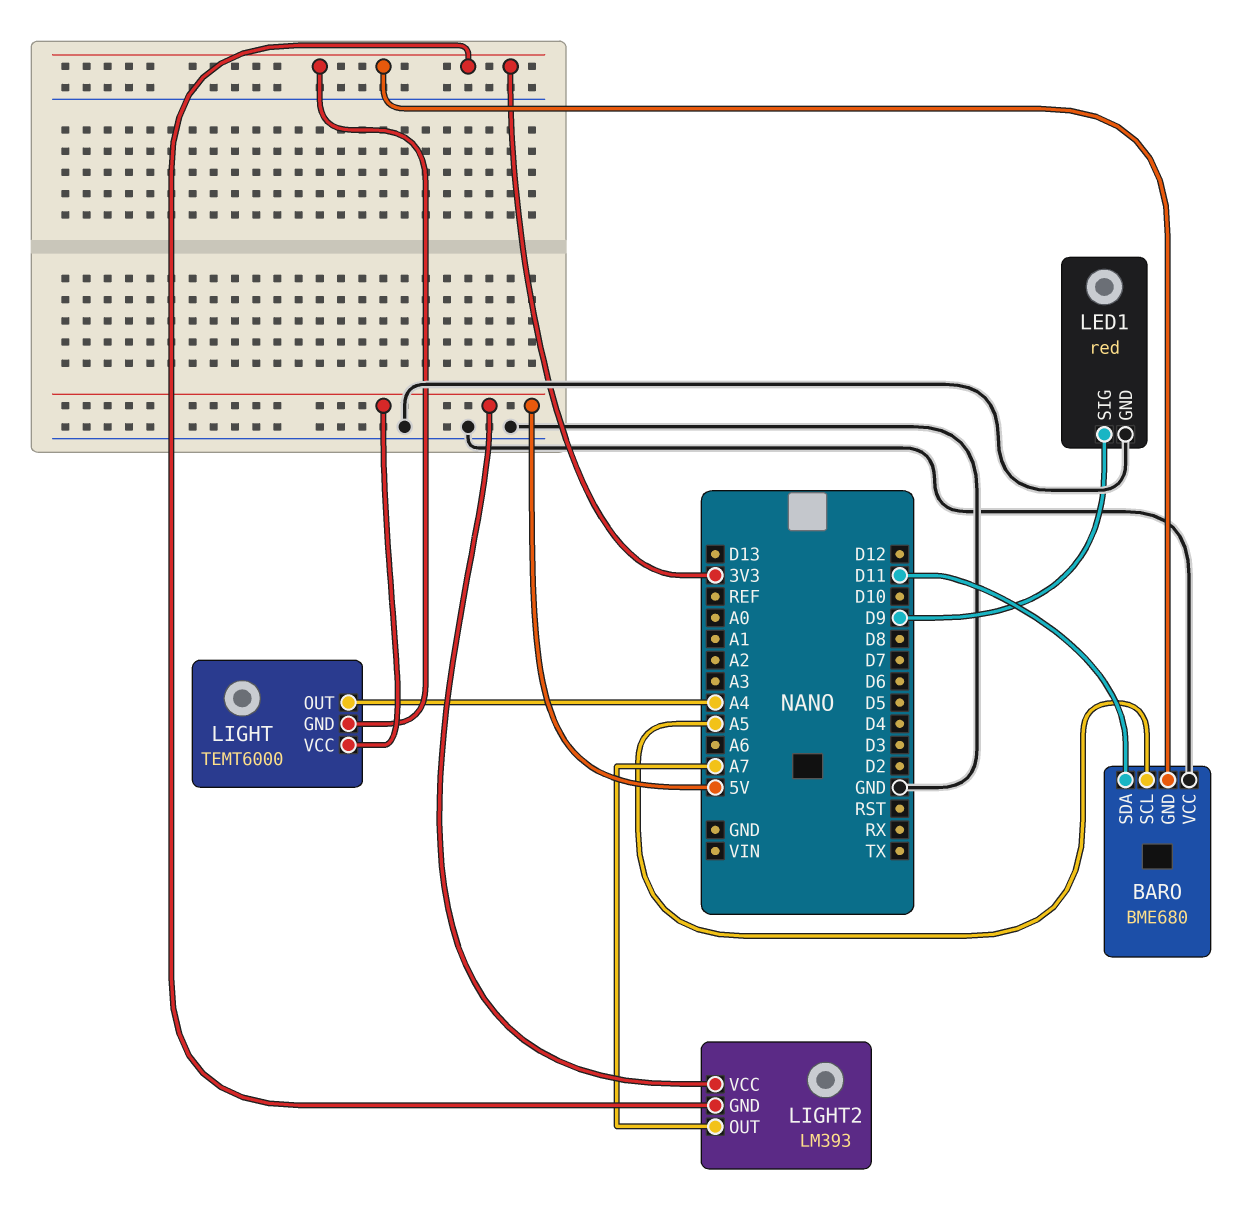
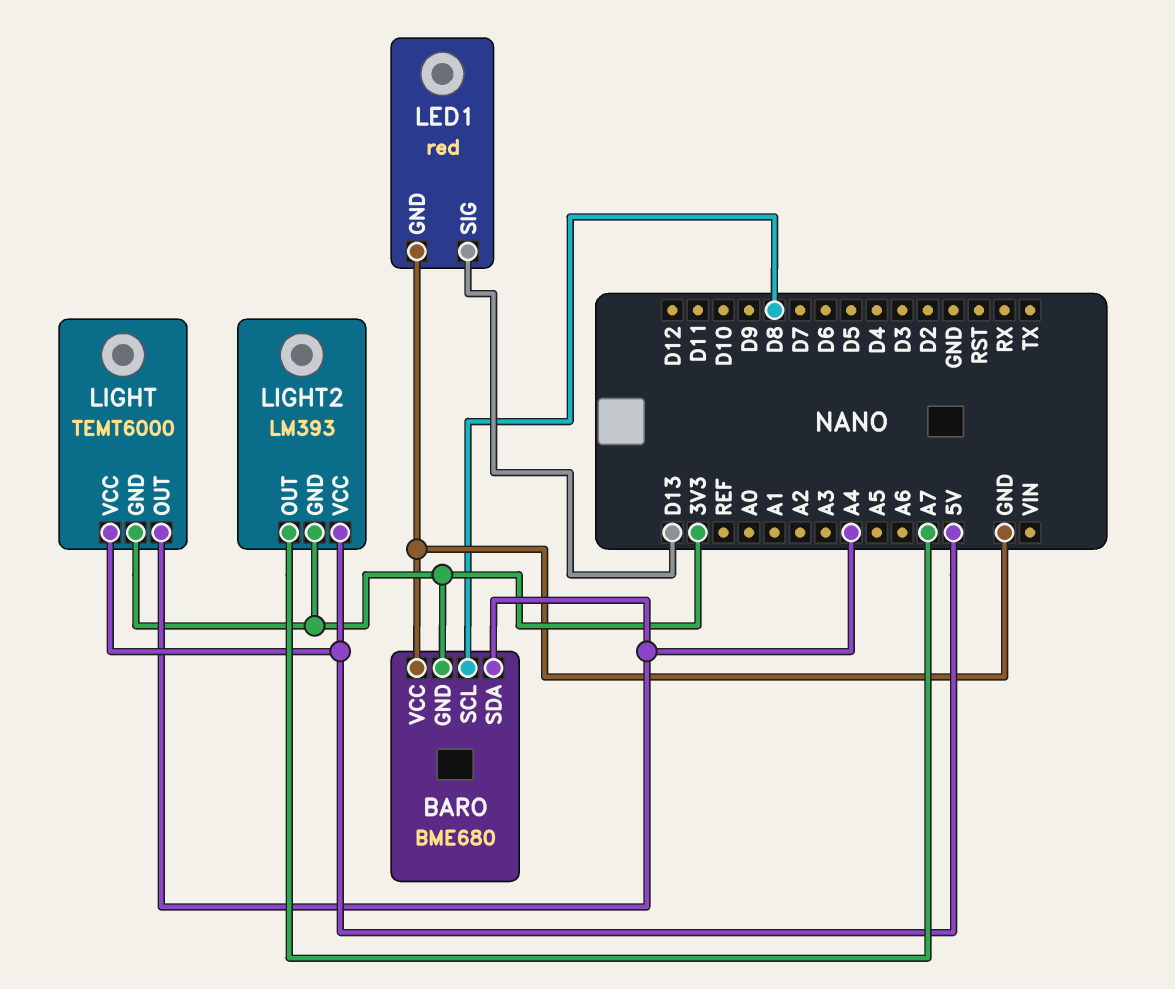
BARO pin SCL: A5 -> D8
BARO pin SDA: D11 -> A4
LED1 pin SIG: D9 -> D13

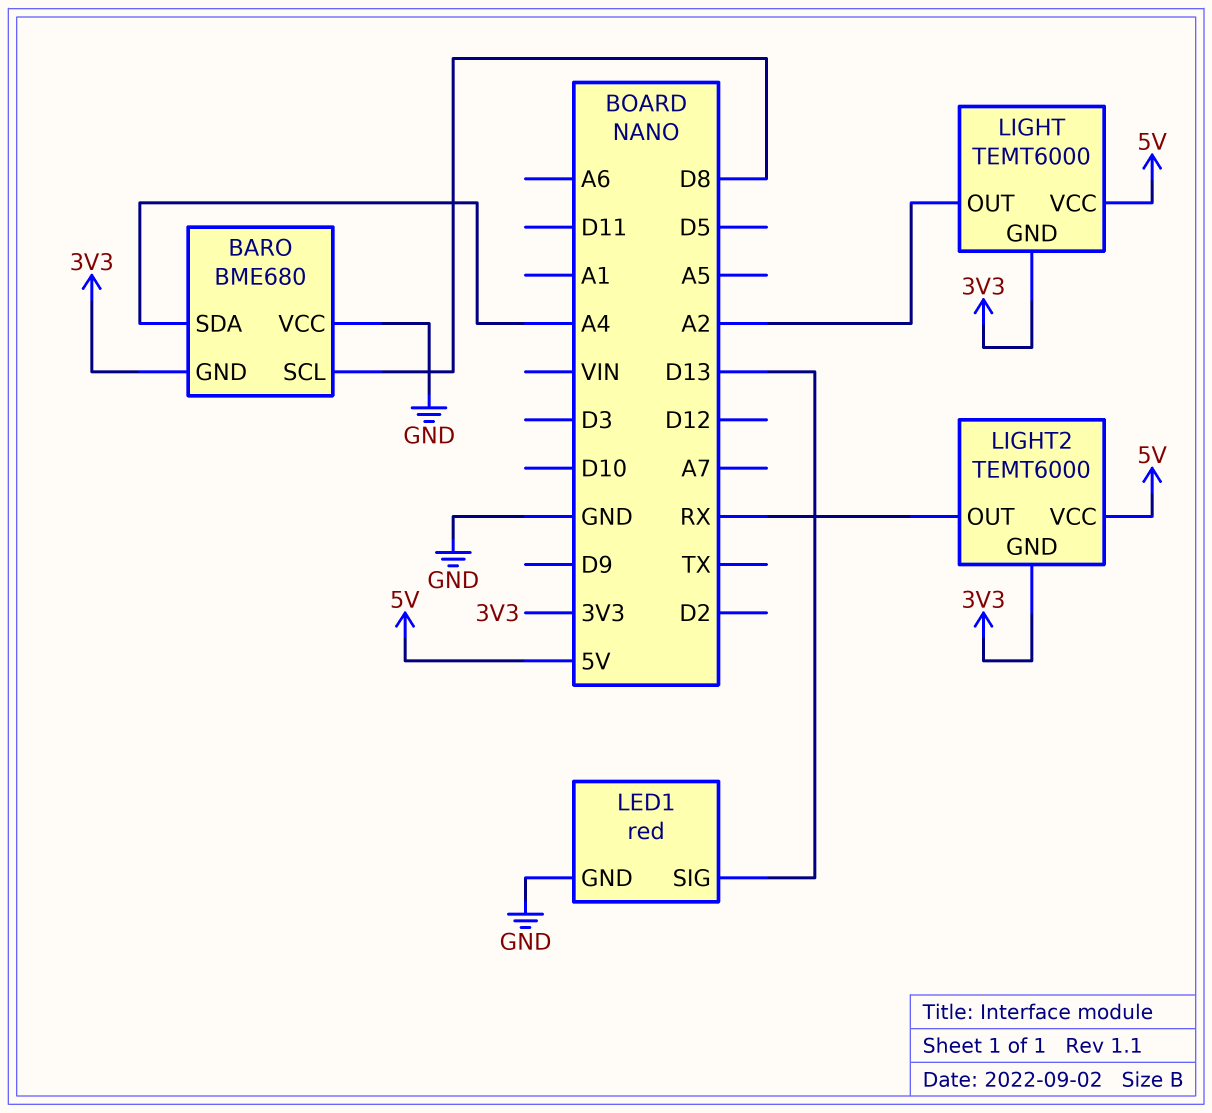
LIGHT pin OUT: A4 -> A2
LIGHT2: LM393 -> TEMT6000
LIGHT2 pin OUT: A7 -> RX

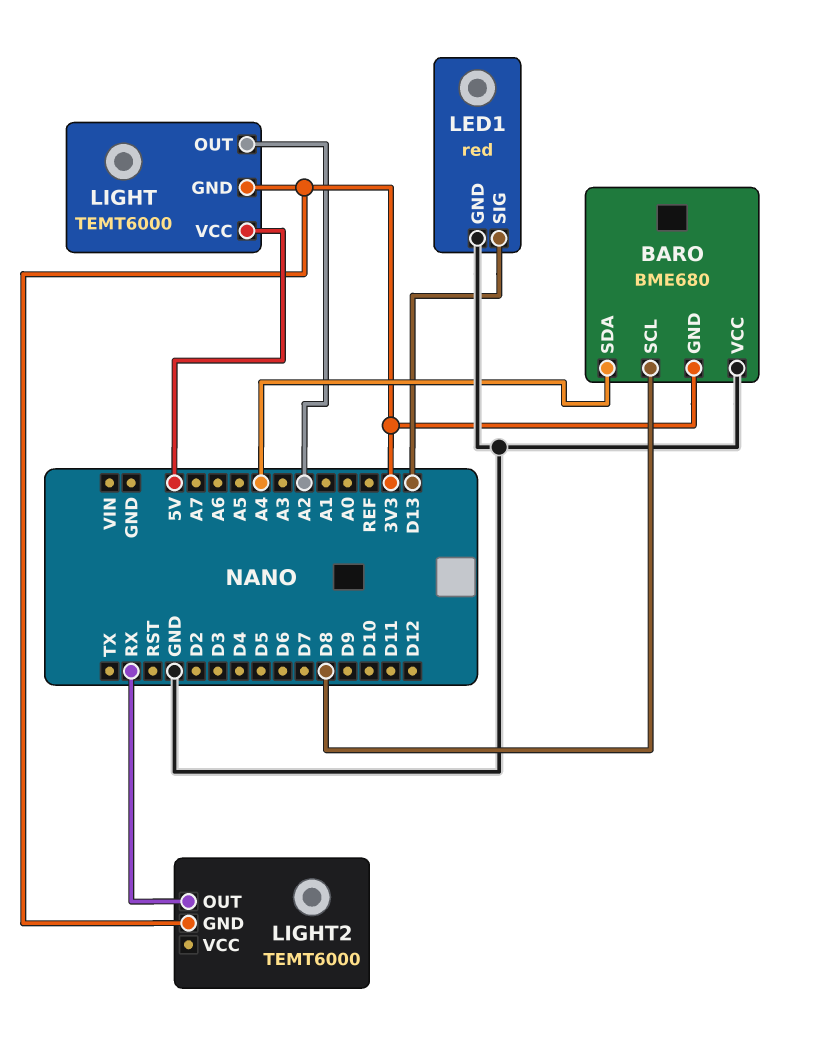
LIGHT2 pin VCC: 5V -> none

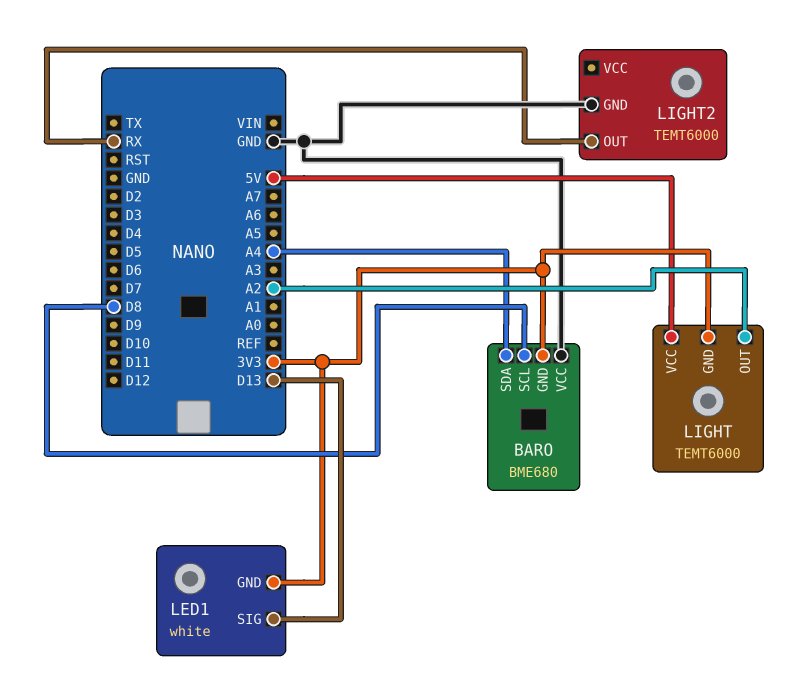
LED1: red -> white
LED1 pin GND: GND -> 3V3
LIGHT2 pin GND: 3V3 -> GND

